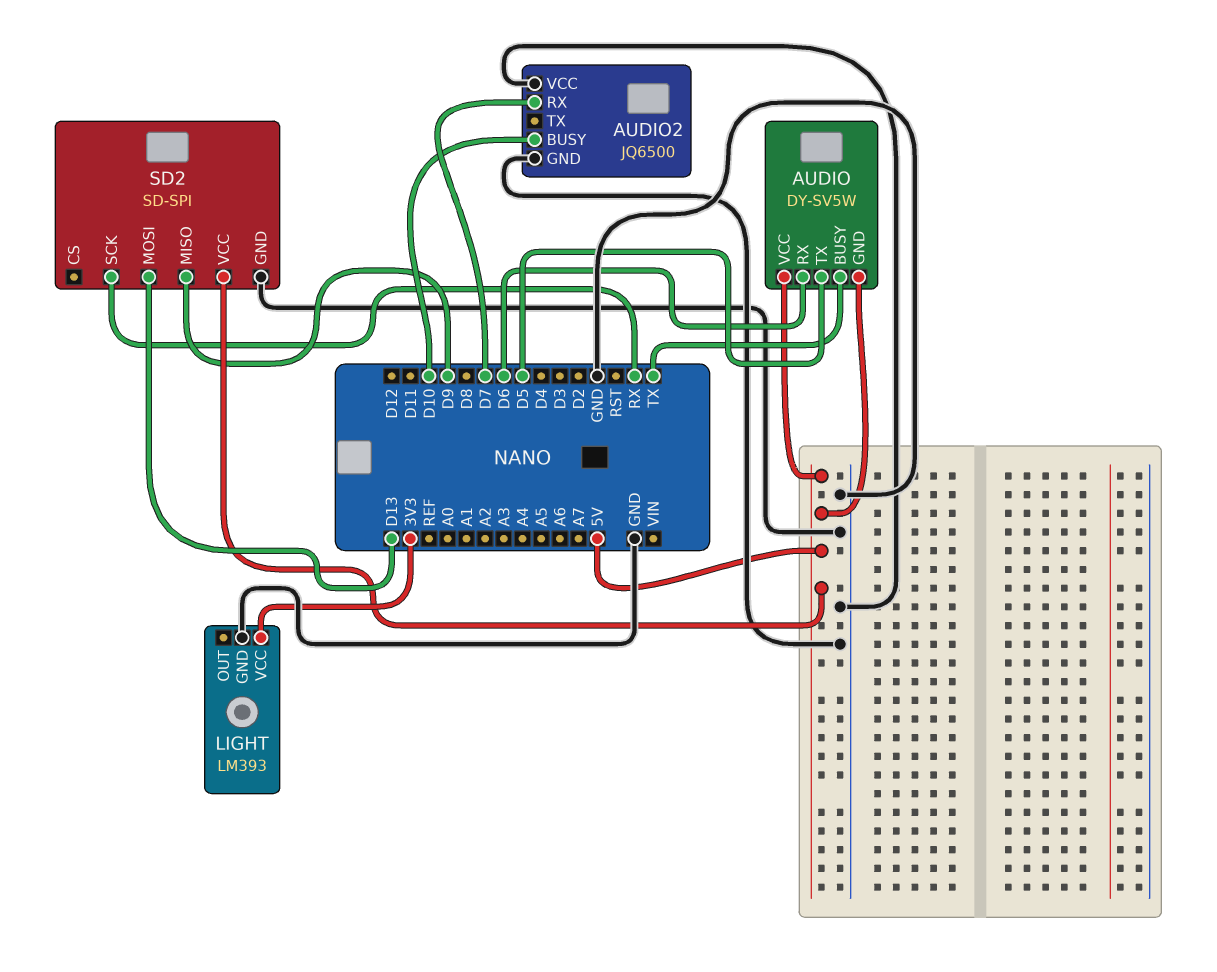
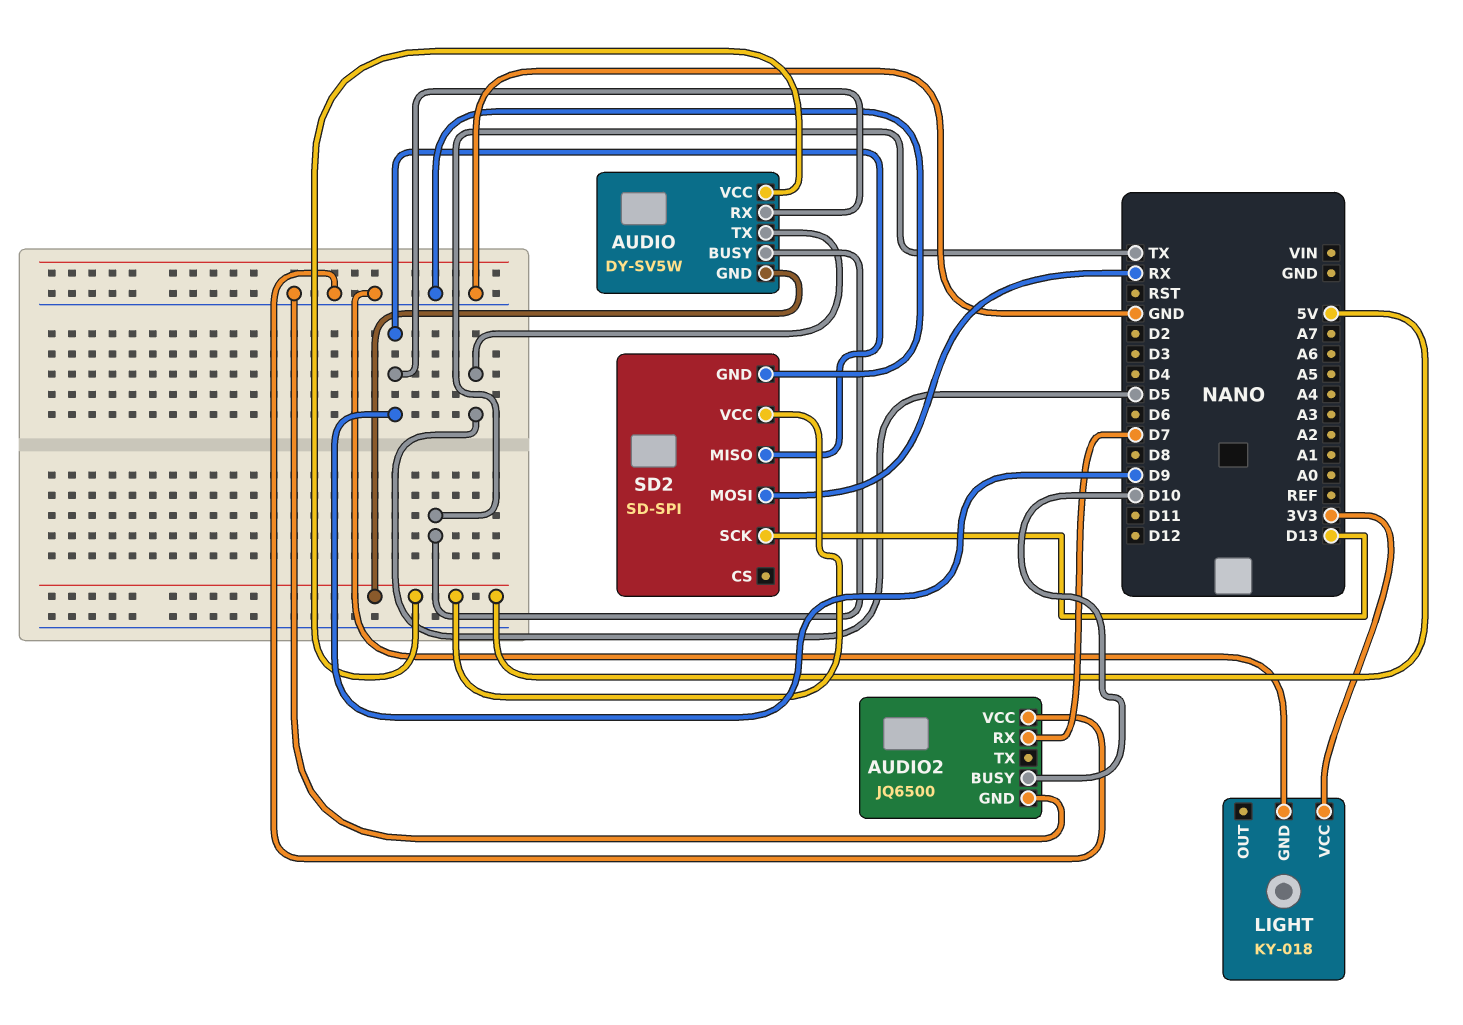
AUDIO pin RX: D6 -> D9
LIGHT: LM393 -> KY-018
SD2 pin MOSI: D13 -> RX
SD2 pin SCK: RX -> D13

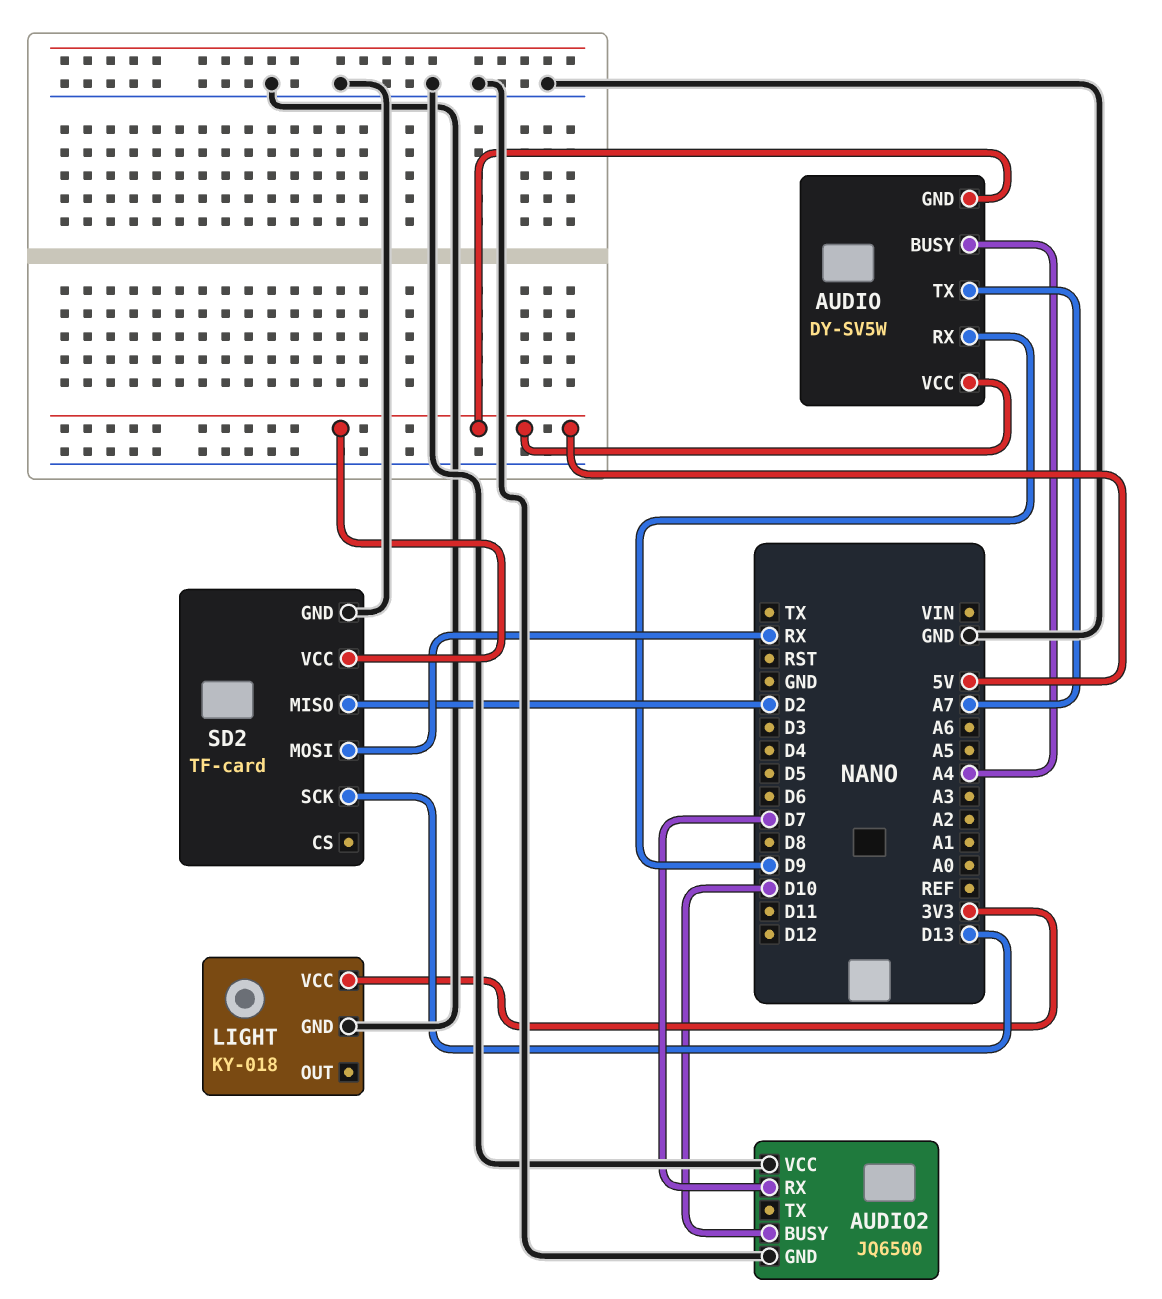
AUDIO pin BUSY: TX -> A4
AUDIO pin TX: D5 -> A7
SD2: SD-SPI -> TF-card
SD2 pin MISO: D9 -> D2

